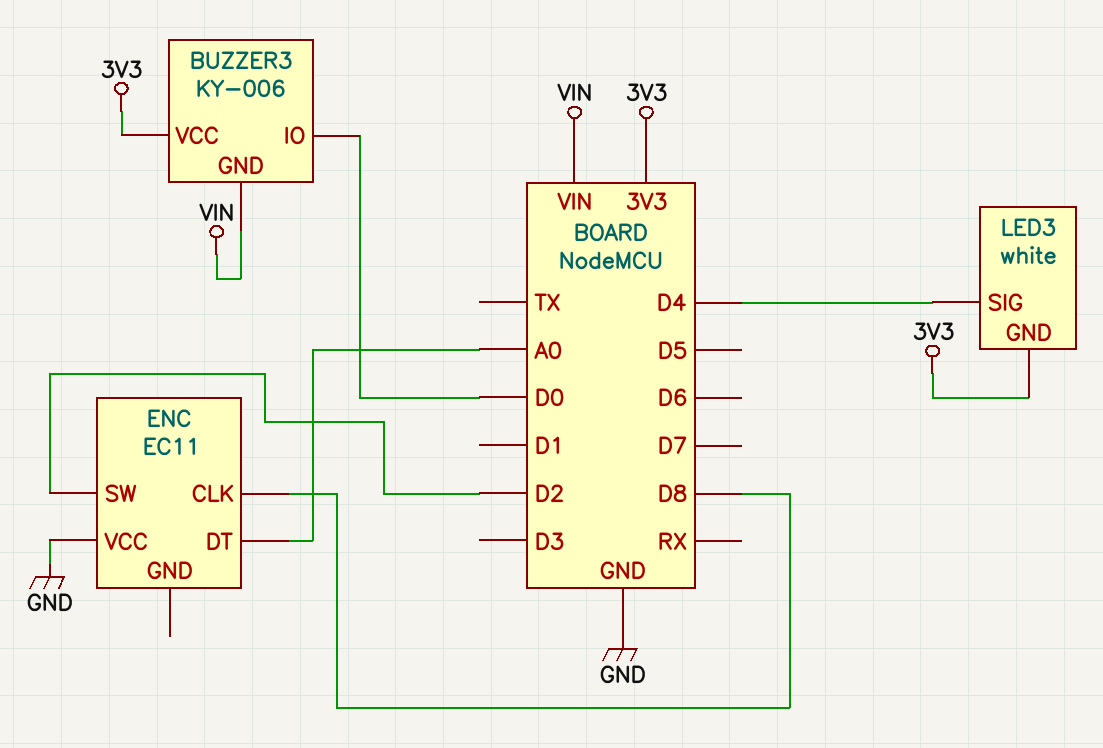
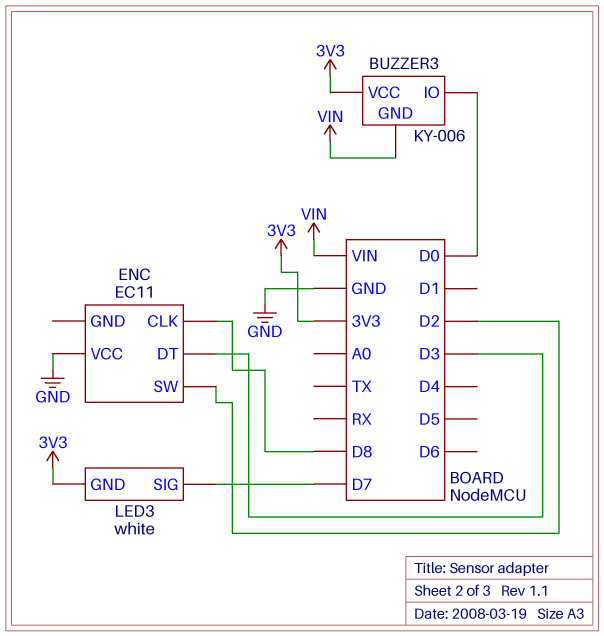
ENC pin DT: A0 -> D3
LED3 pin SIG: D4 -> D7

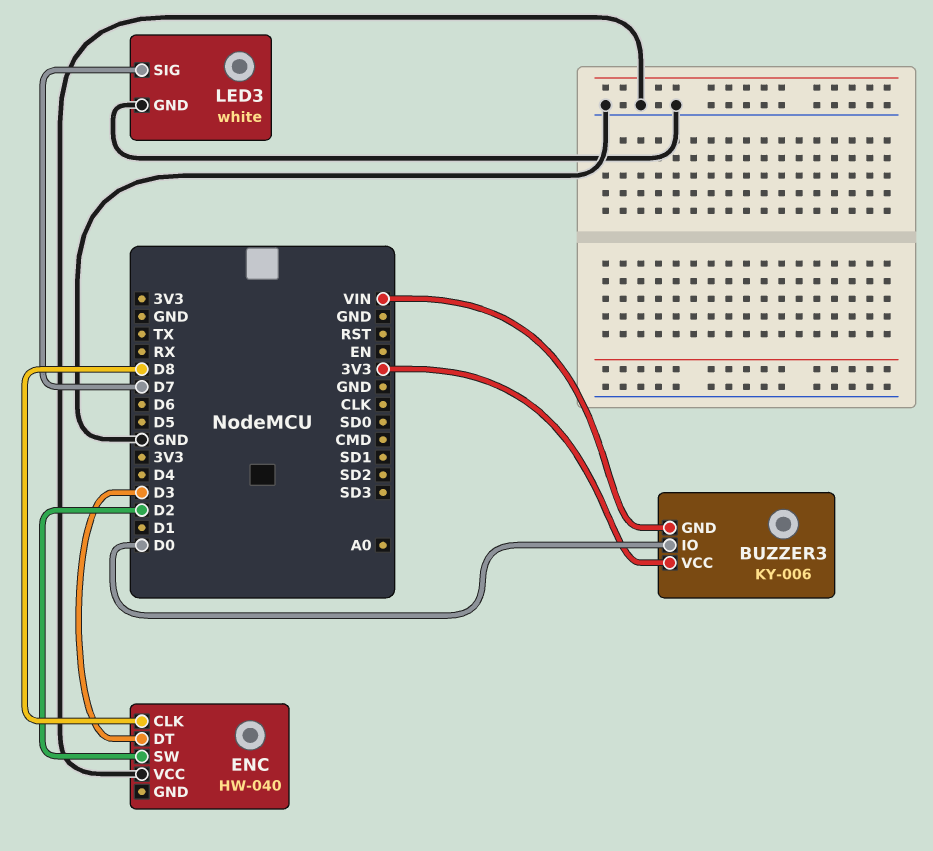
ENC: EC11 -> HW-040
LED3 pin GND: 3V3 -> GND

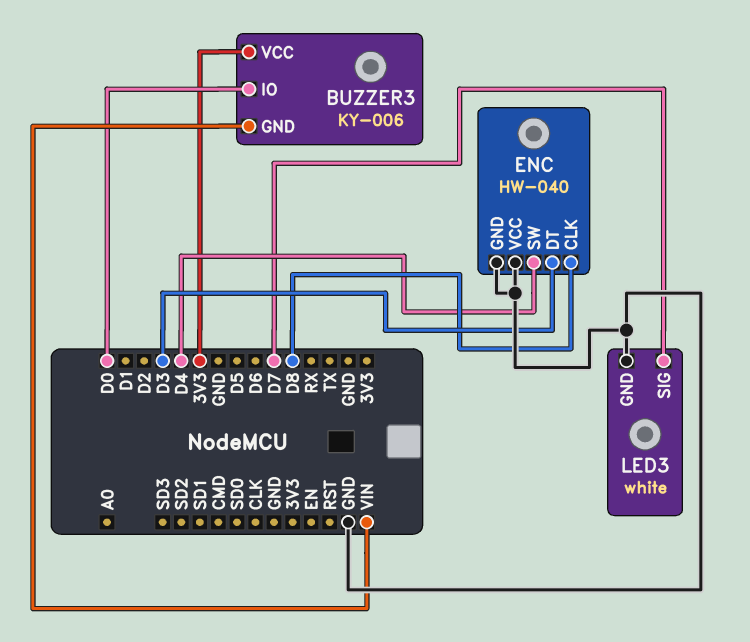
ENC pin GND: none -> GND
ENC pin SW: D2 -> D4

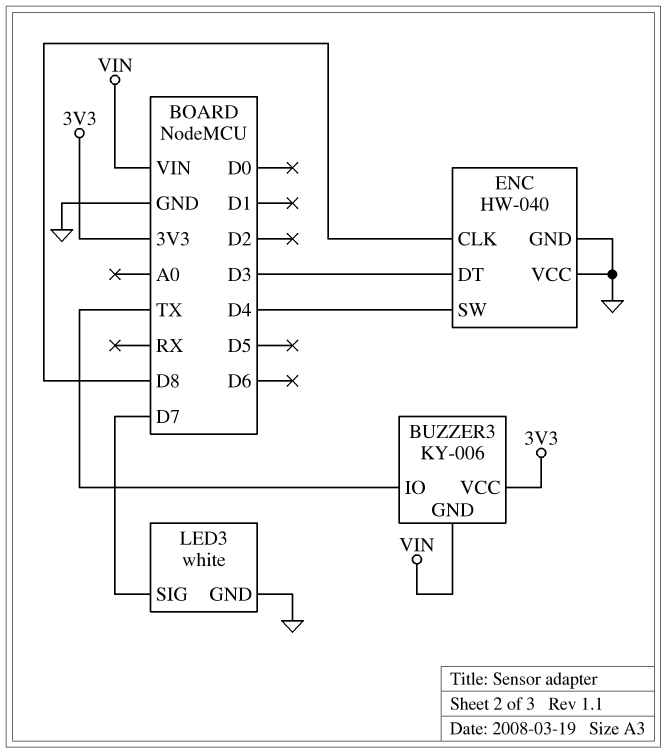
BUZZER3 pin IO: D0 -> TX

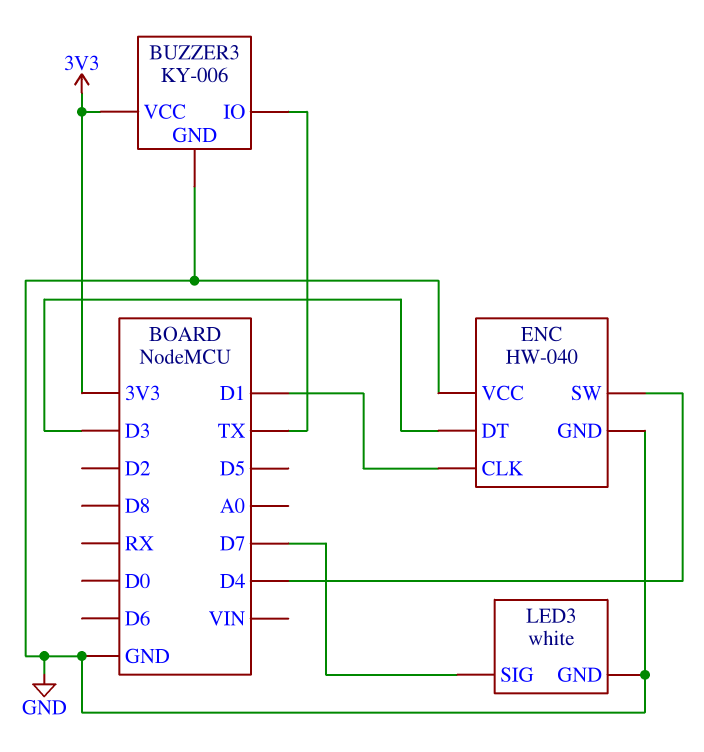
BUZZER3 pin GND: VIN -> GND
ENC pin CLK: D8 -> D1

